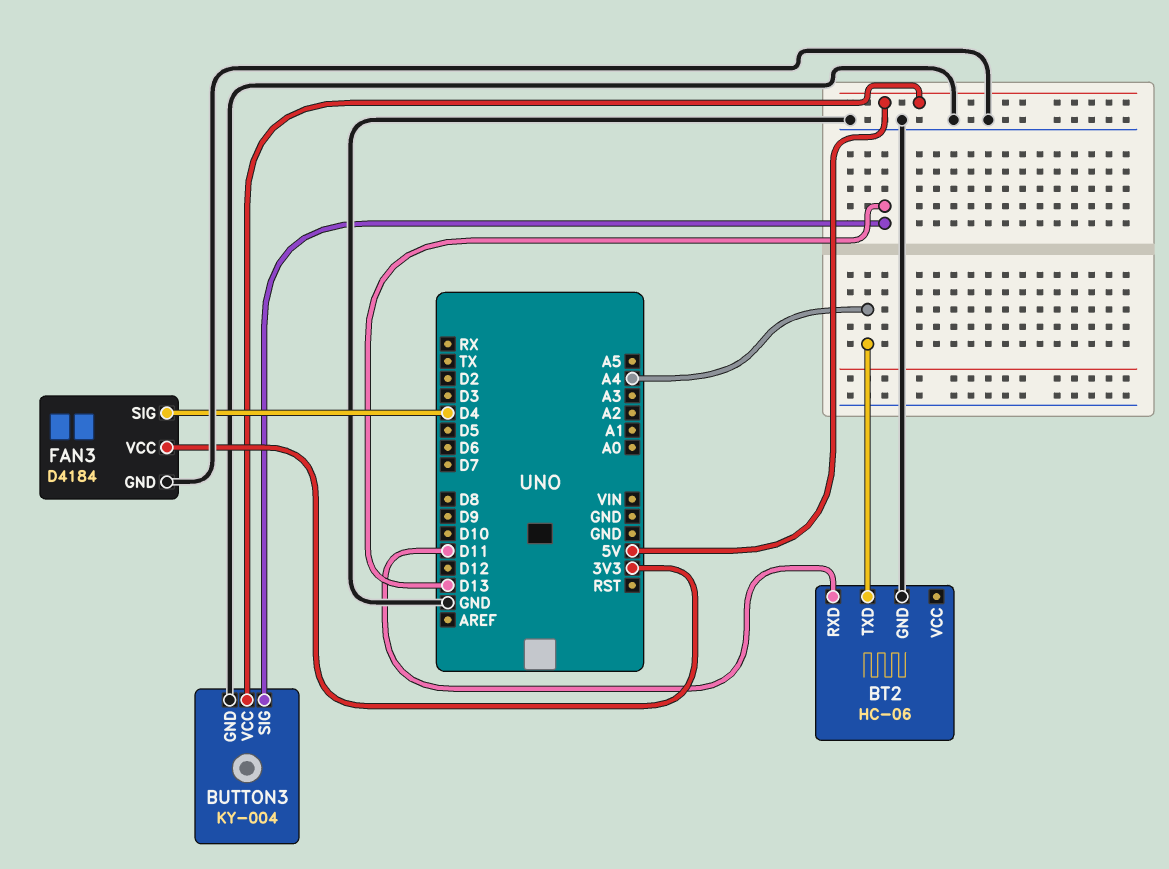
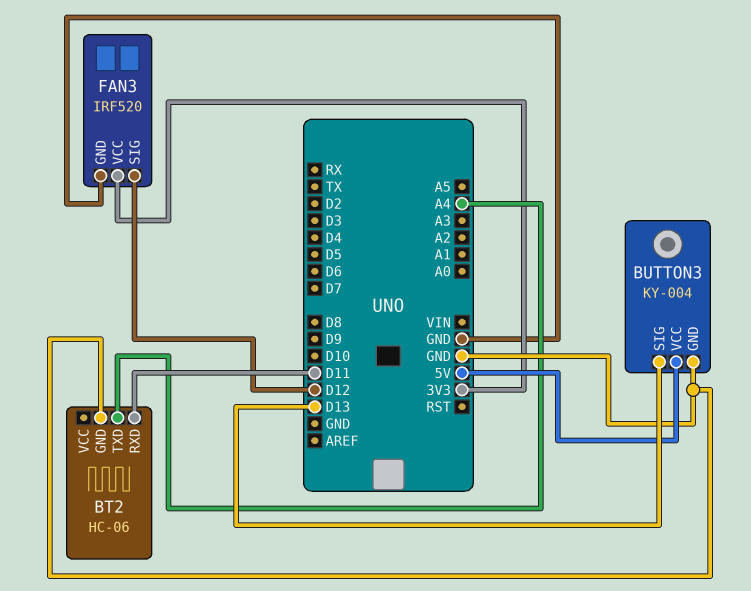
FAN3: D4184 -> IRF520
FAN3 pin SIG: D4 -> D12

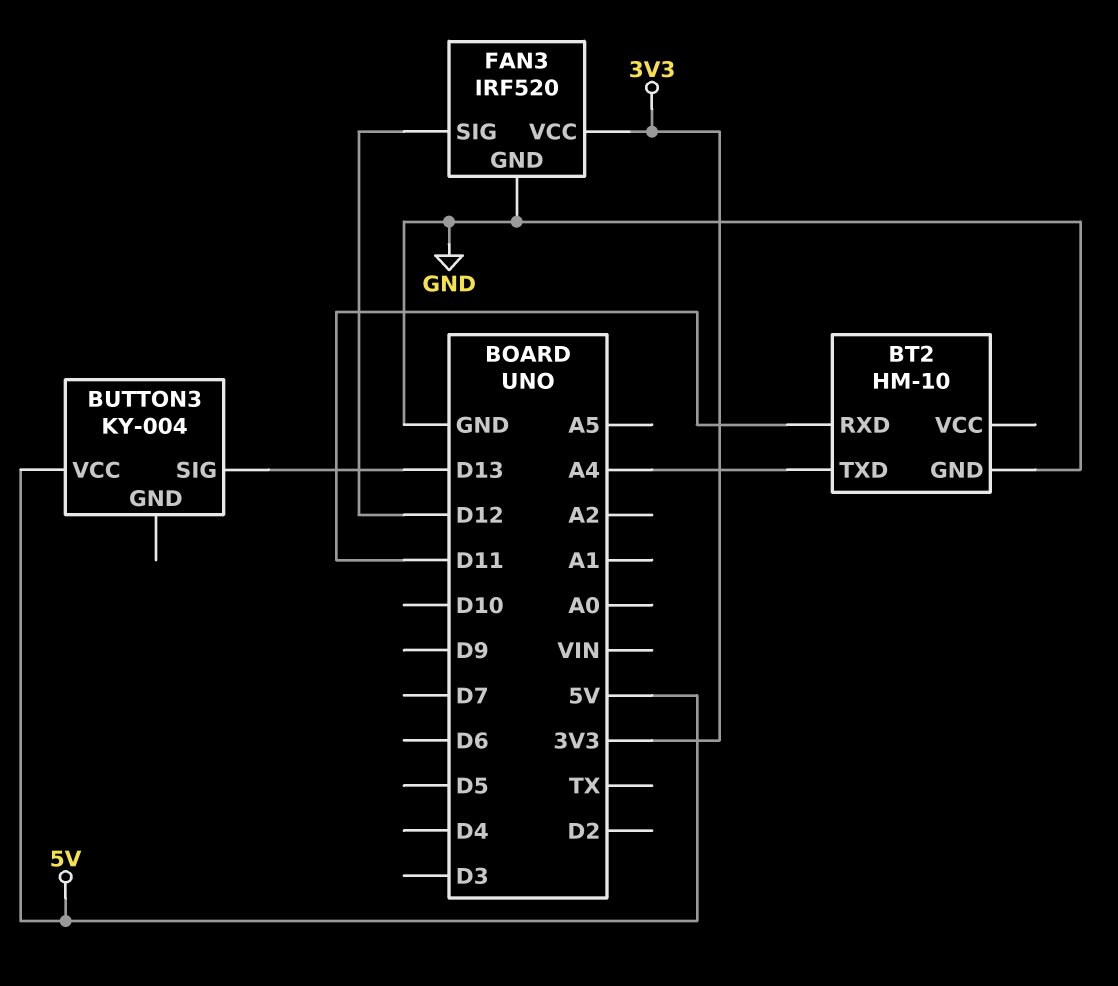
BT2: HC-06 -> HM-10
BUTTON3 pin GND: GND -> none

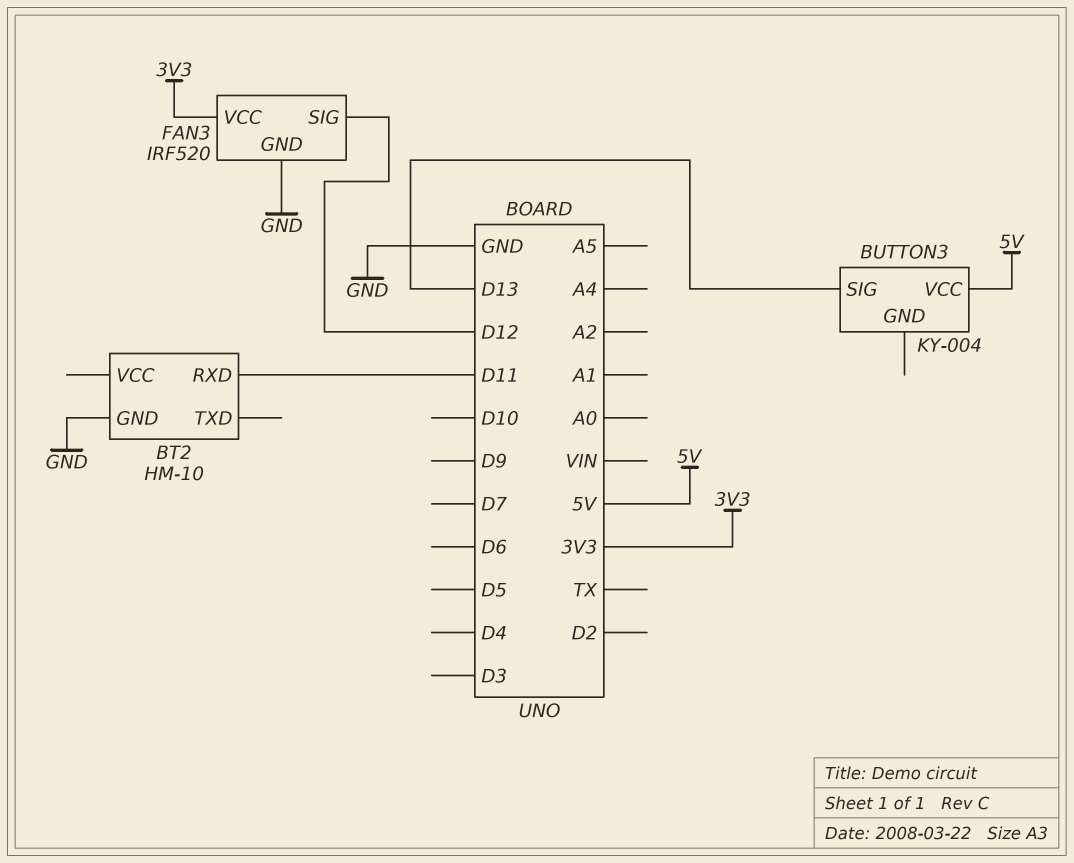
BT2 pin TXD: A4 -> none

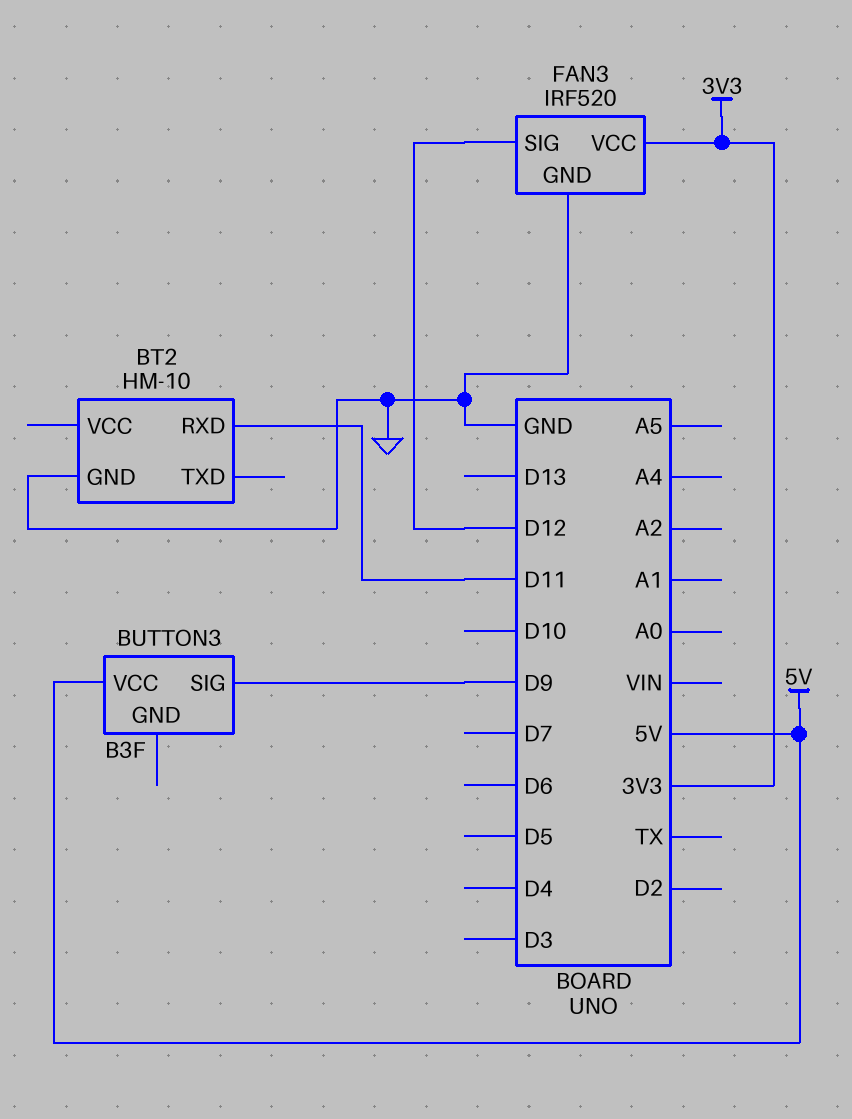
BUTTON3: KY-004 -> B3F
BUTTON3 pin SIG: D13 -> D9

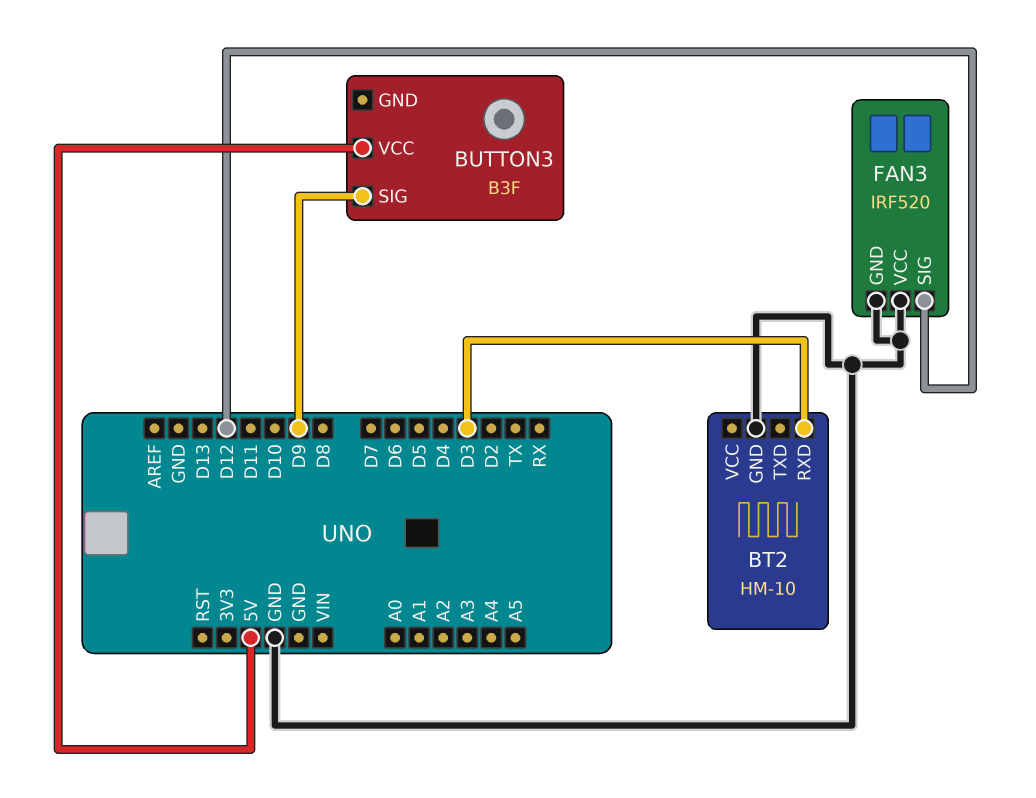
BT2 pin RXD: D11 -> D3
FAN3 pin VCC: 3V3 -> GND

